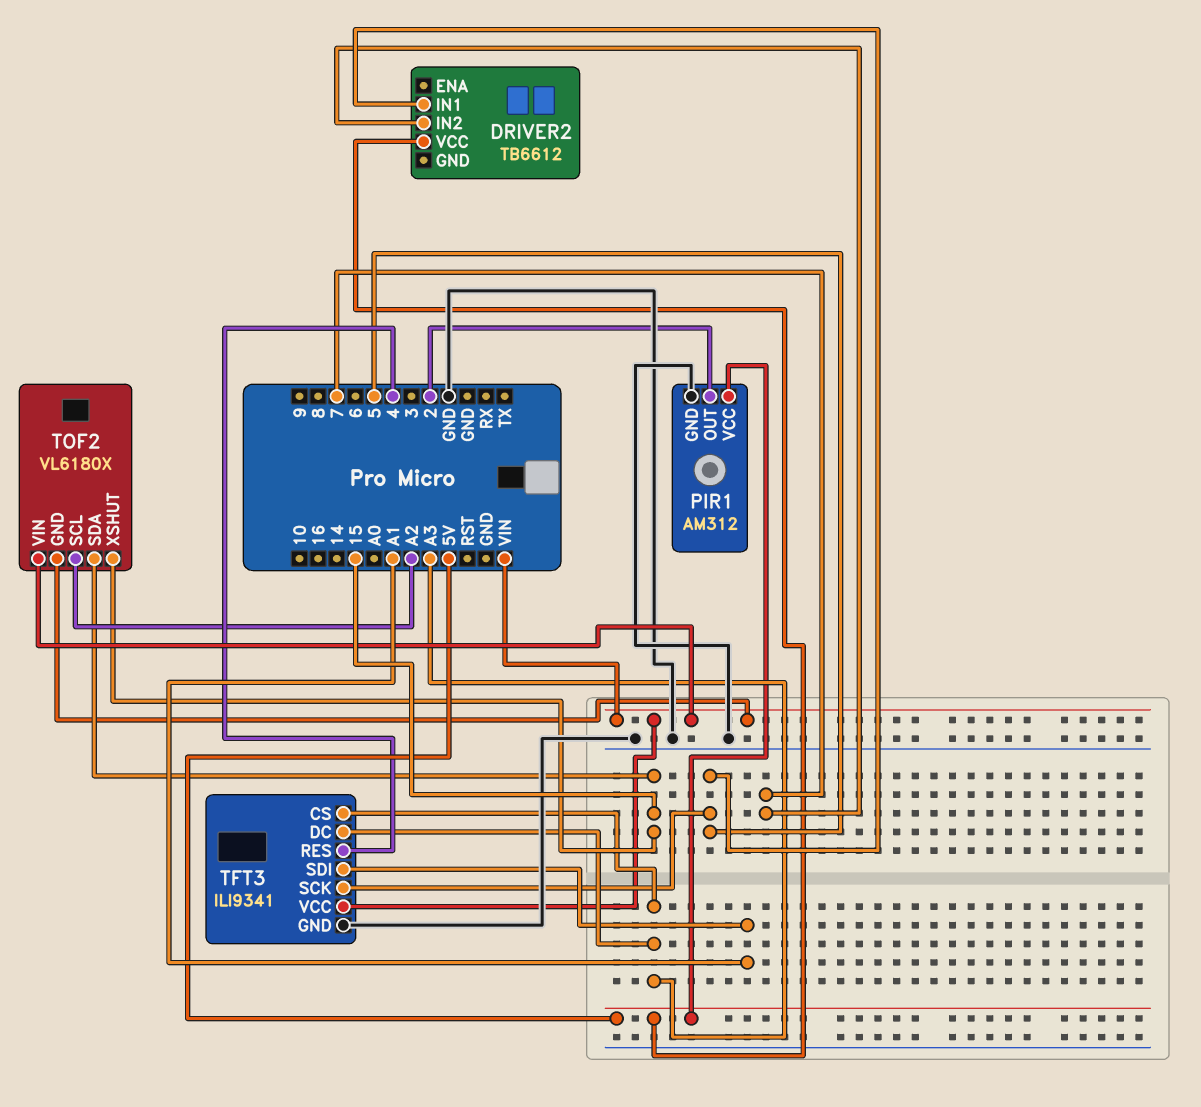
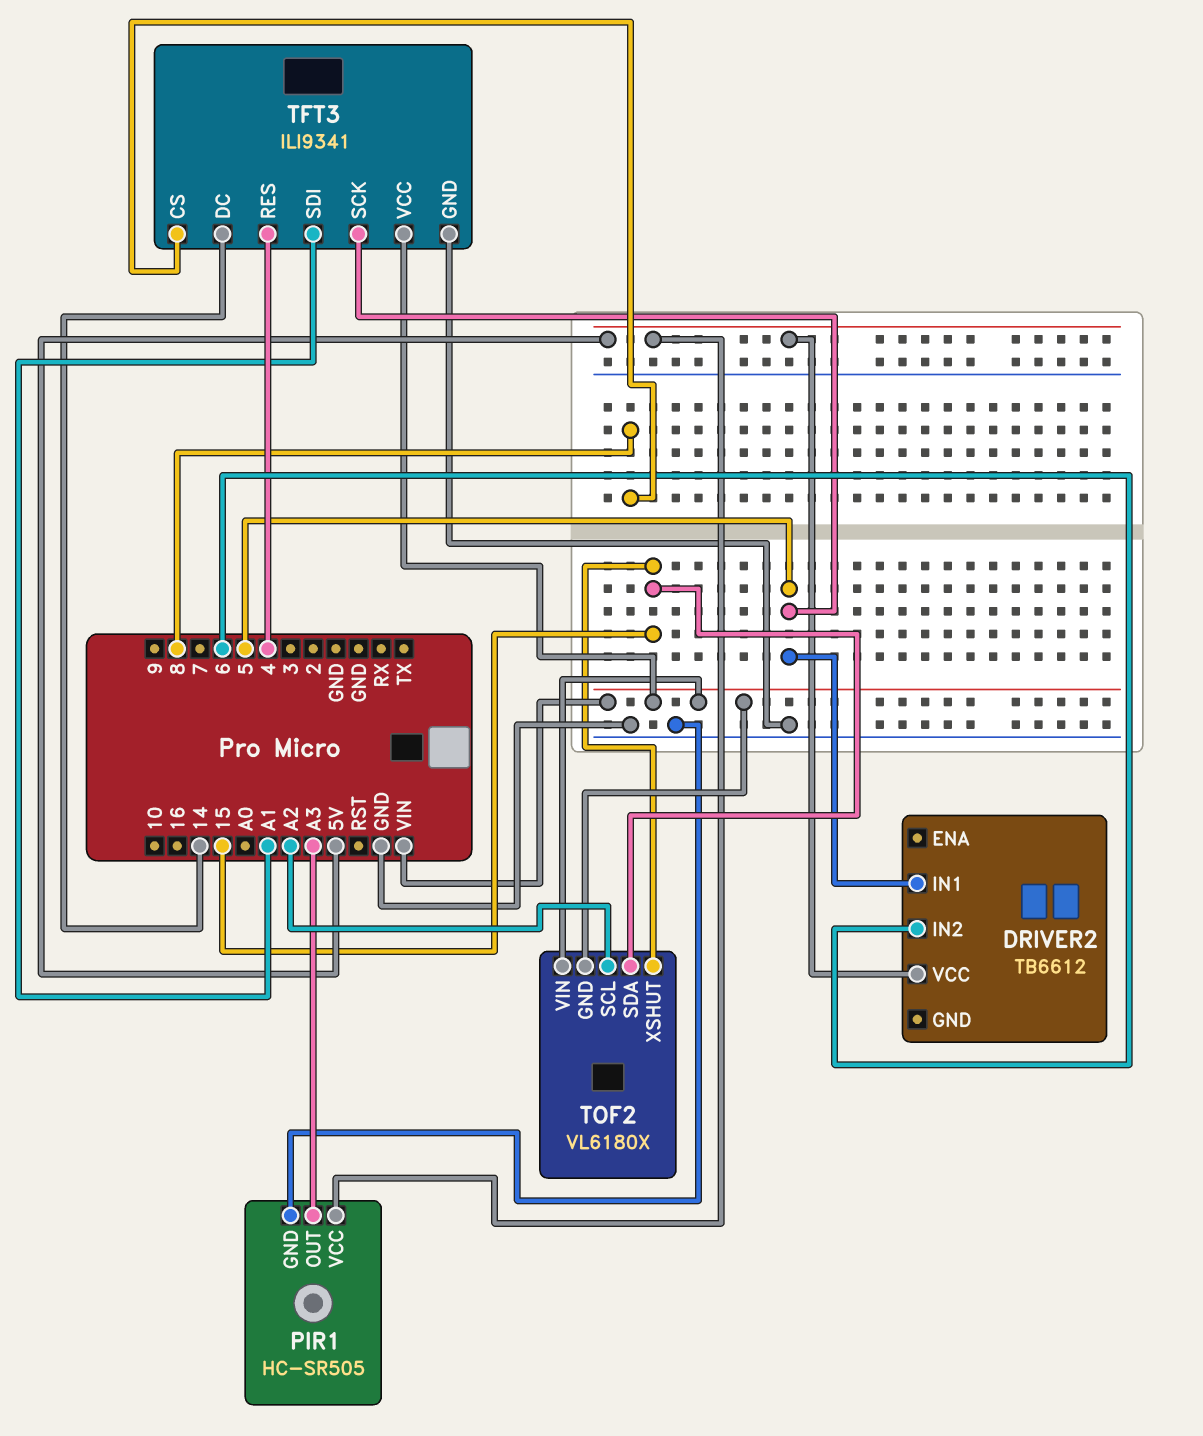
DRIVER2 pin IN2: 7 -> 6
PIR1: AM312 -> HC-SR505
PIR1 pin OUT: 2 -> A3
TFT3 pin CS: A3 -> 8
TFT3 pin DC: A3 -> 14

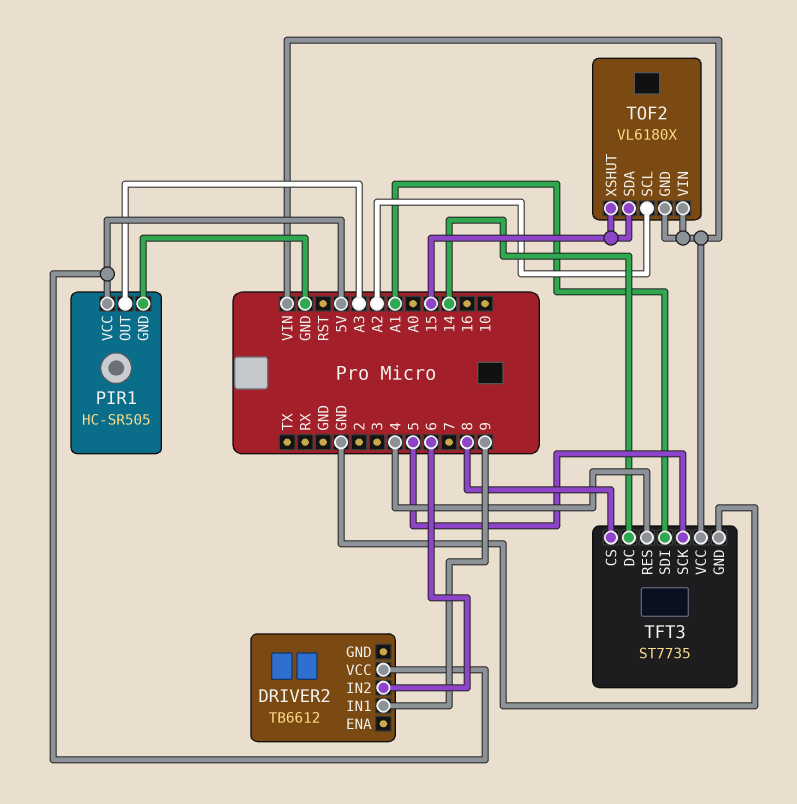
DRIVER2 pin IN1: 5 -> 9
TFT3: ILI9341 -> ST7735

